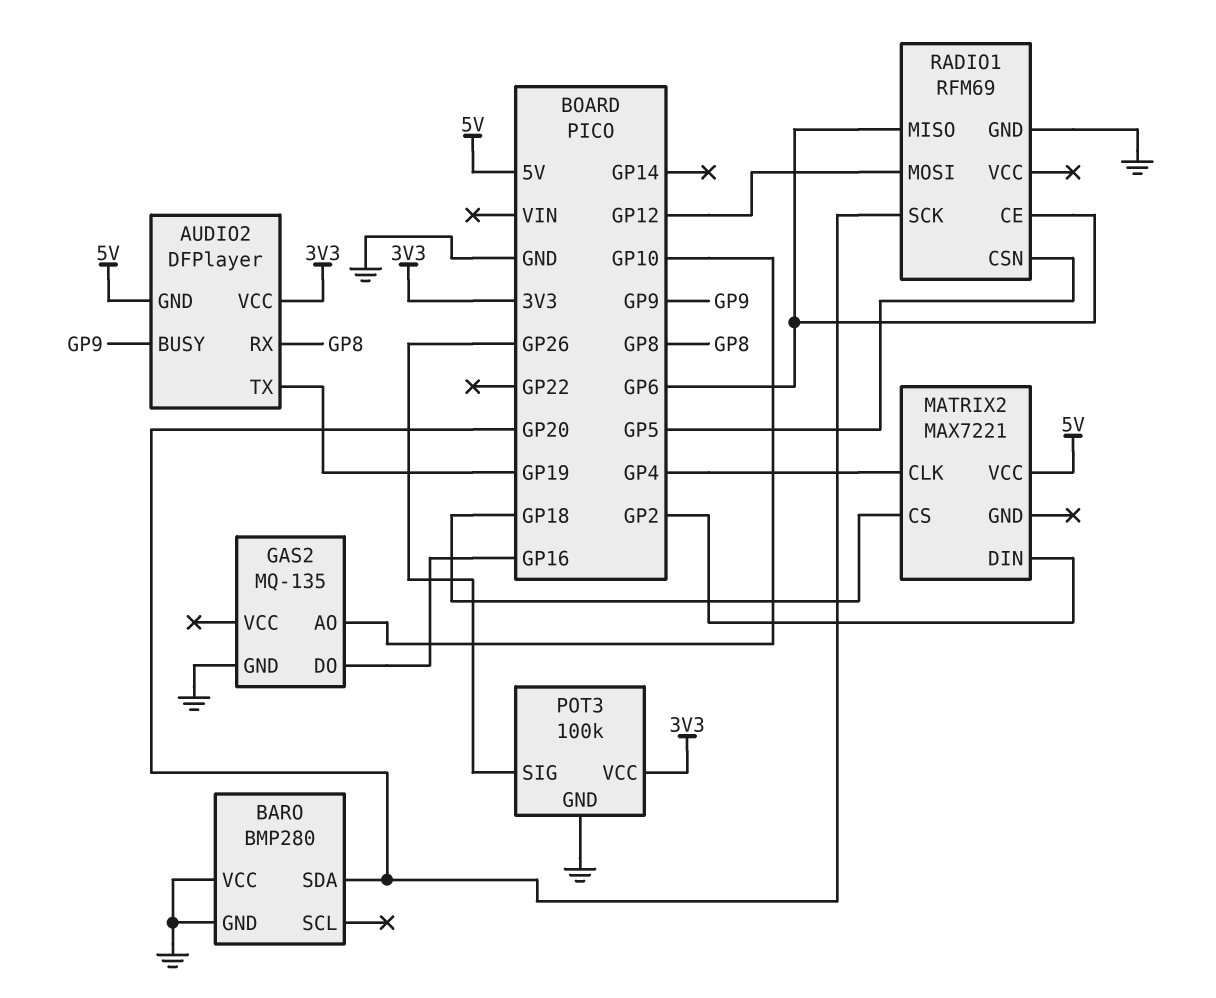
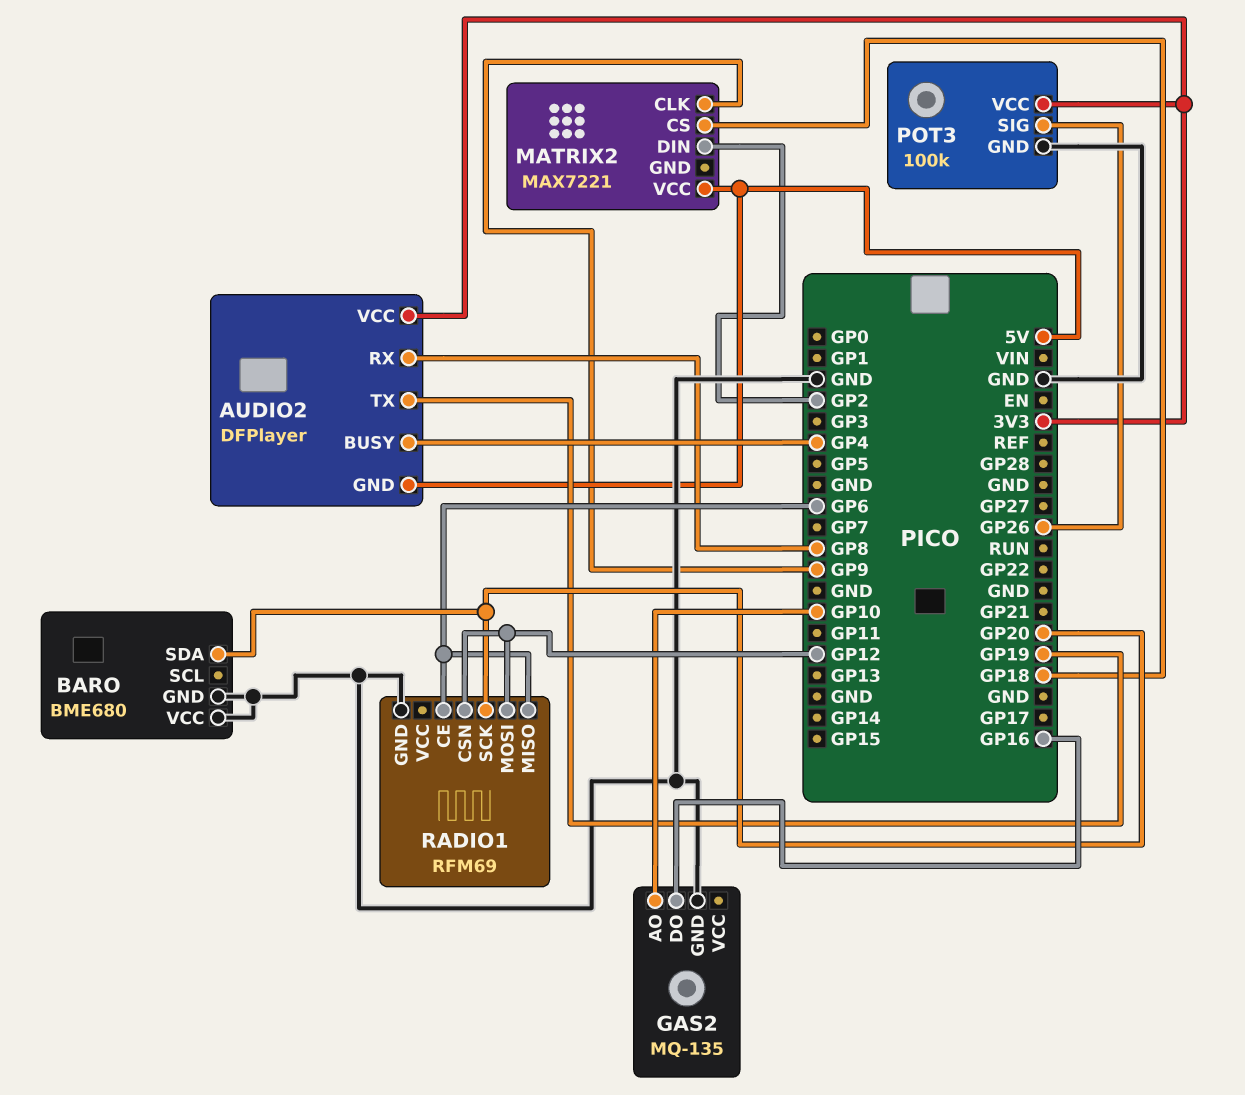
AUDIO2 pin BUSY: GP9 -> GP4
BARO: BMP280 -> BME680
MATRIX2 pin CLK: GP4 -> GP9
RADIO1 pin CSN: GP5 -> GP12

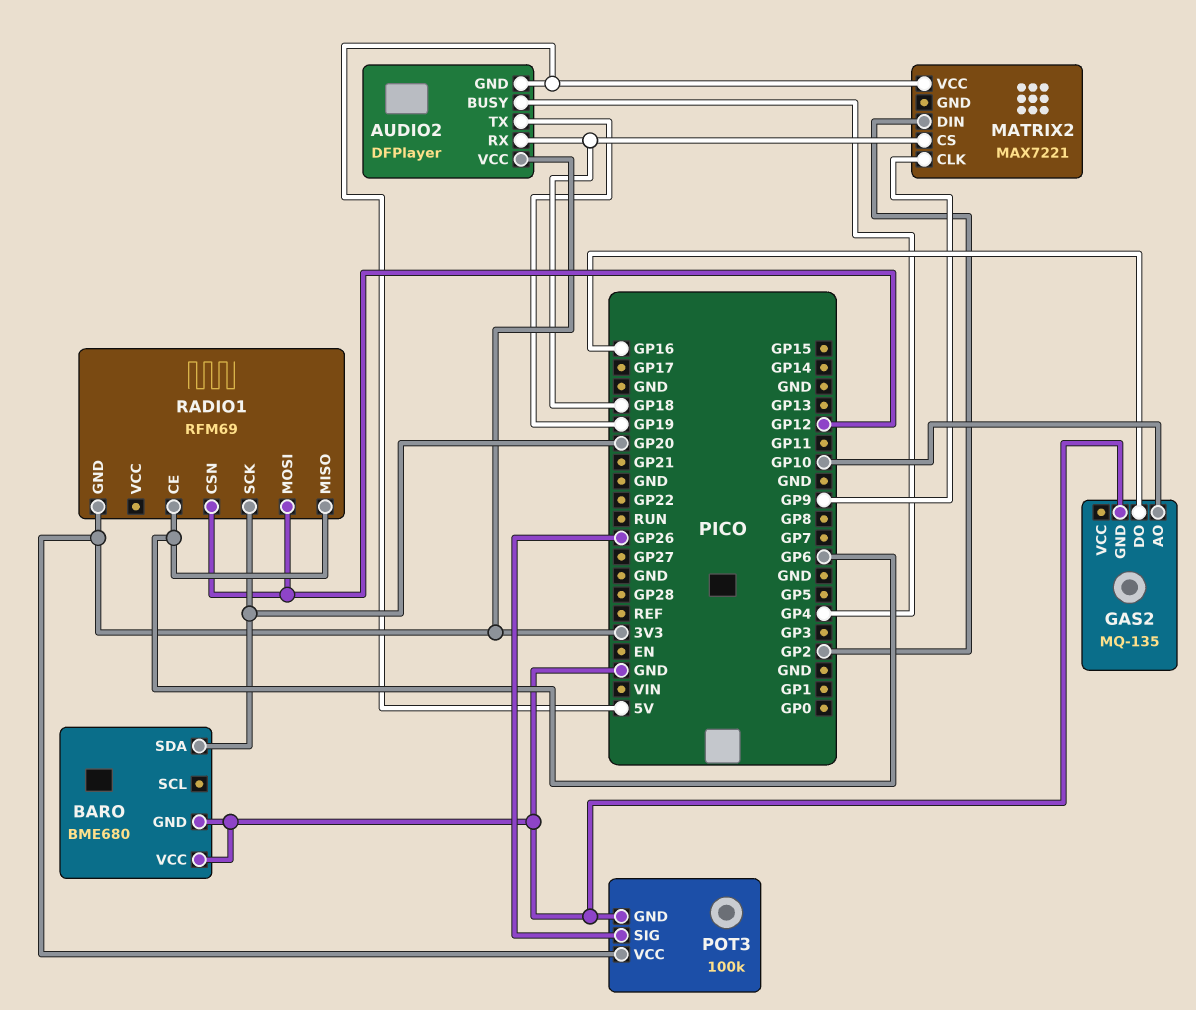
AUDIO2 pin RX: GP8 -> GP18
RADIO1 pin GND: GND -> 3V3

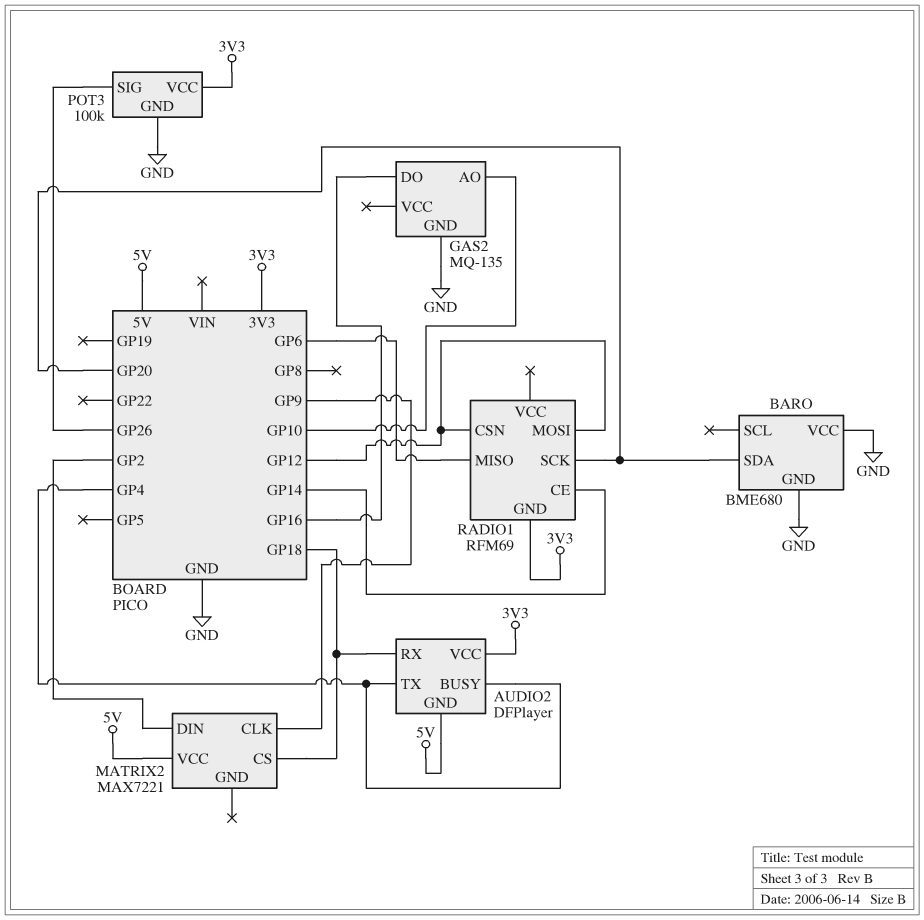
AUDIO2 pin TX: GP19 -> GP4
RADIO1 pin CE: GP6 -> GP14

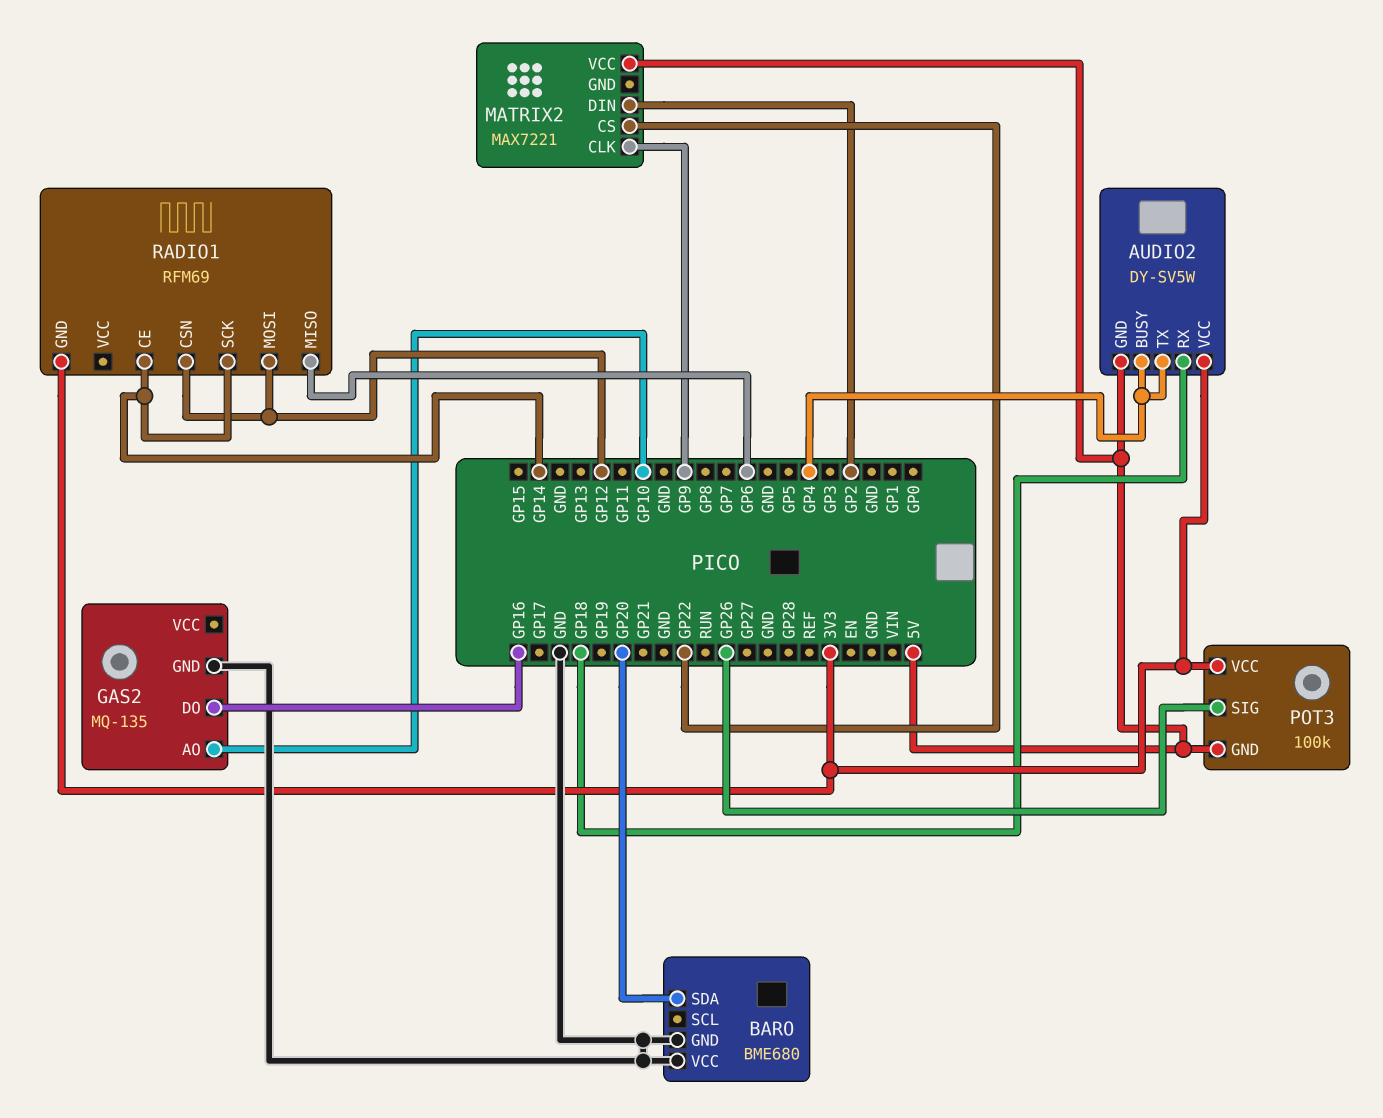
AUDIO2: DFPlayer -> DY-SV5W
MATRIX2 pin CS: GP18 -> GP22
POT3 pin GND: GND -> 5V
RADIO1 pin SCK: GP20 -> GP14

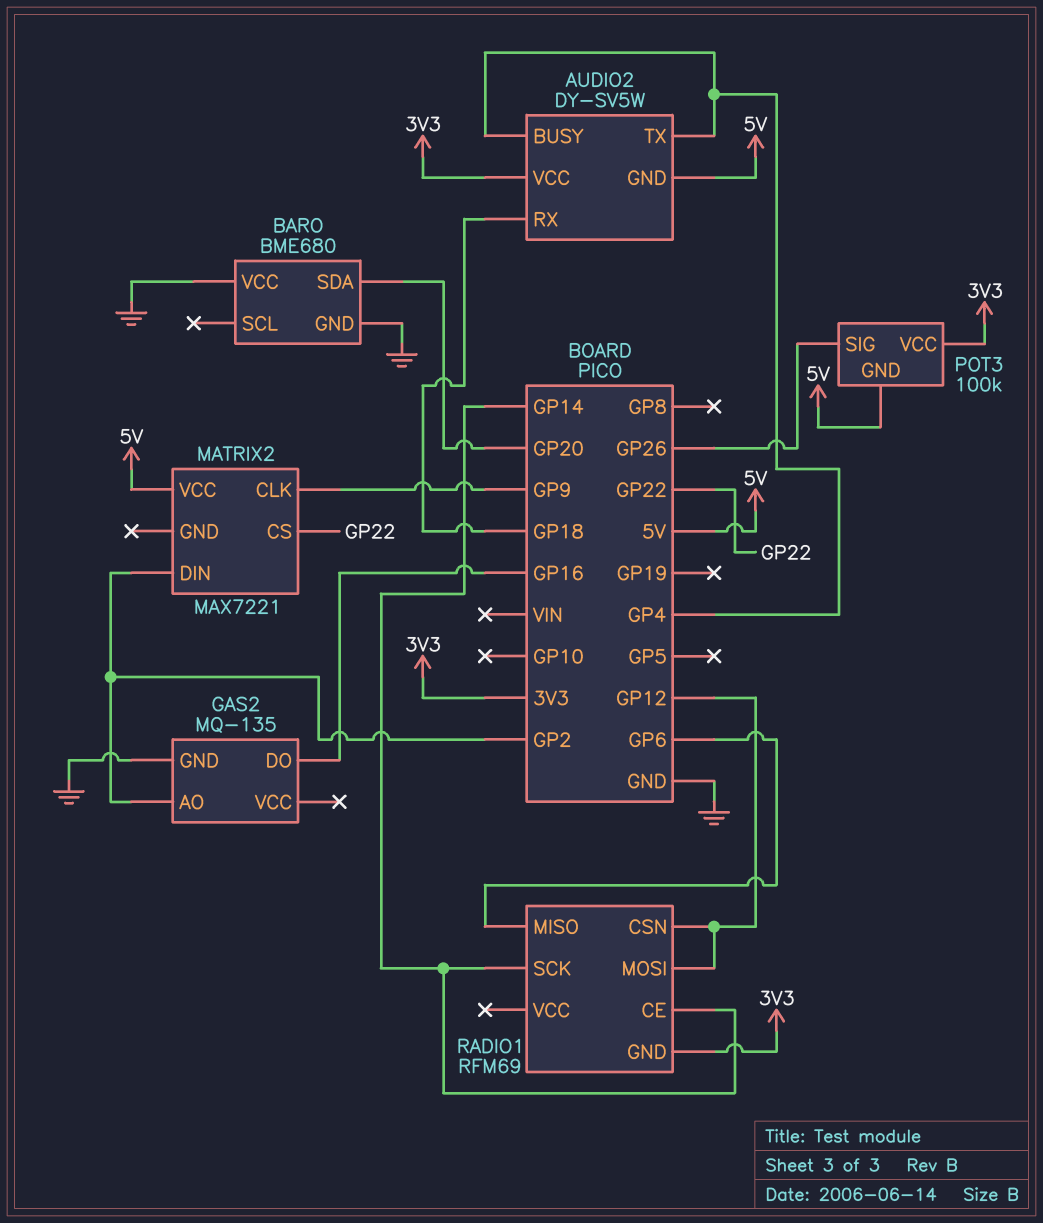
GAS2 pin AO: GP10 -> GP2

